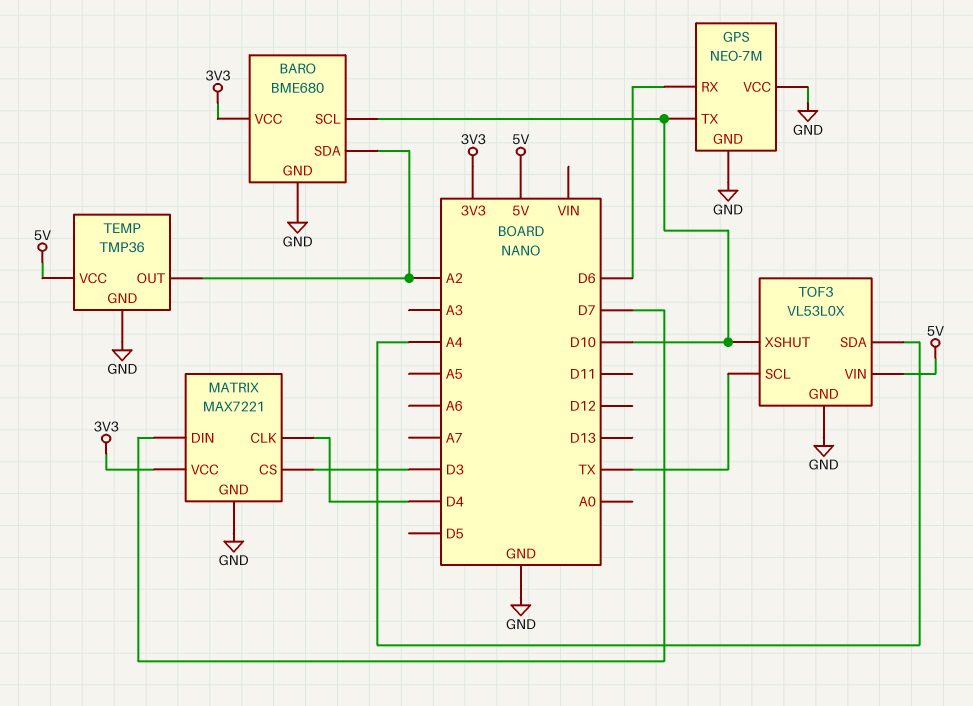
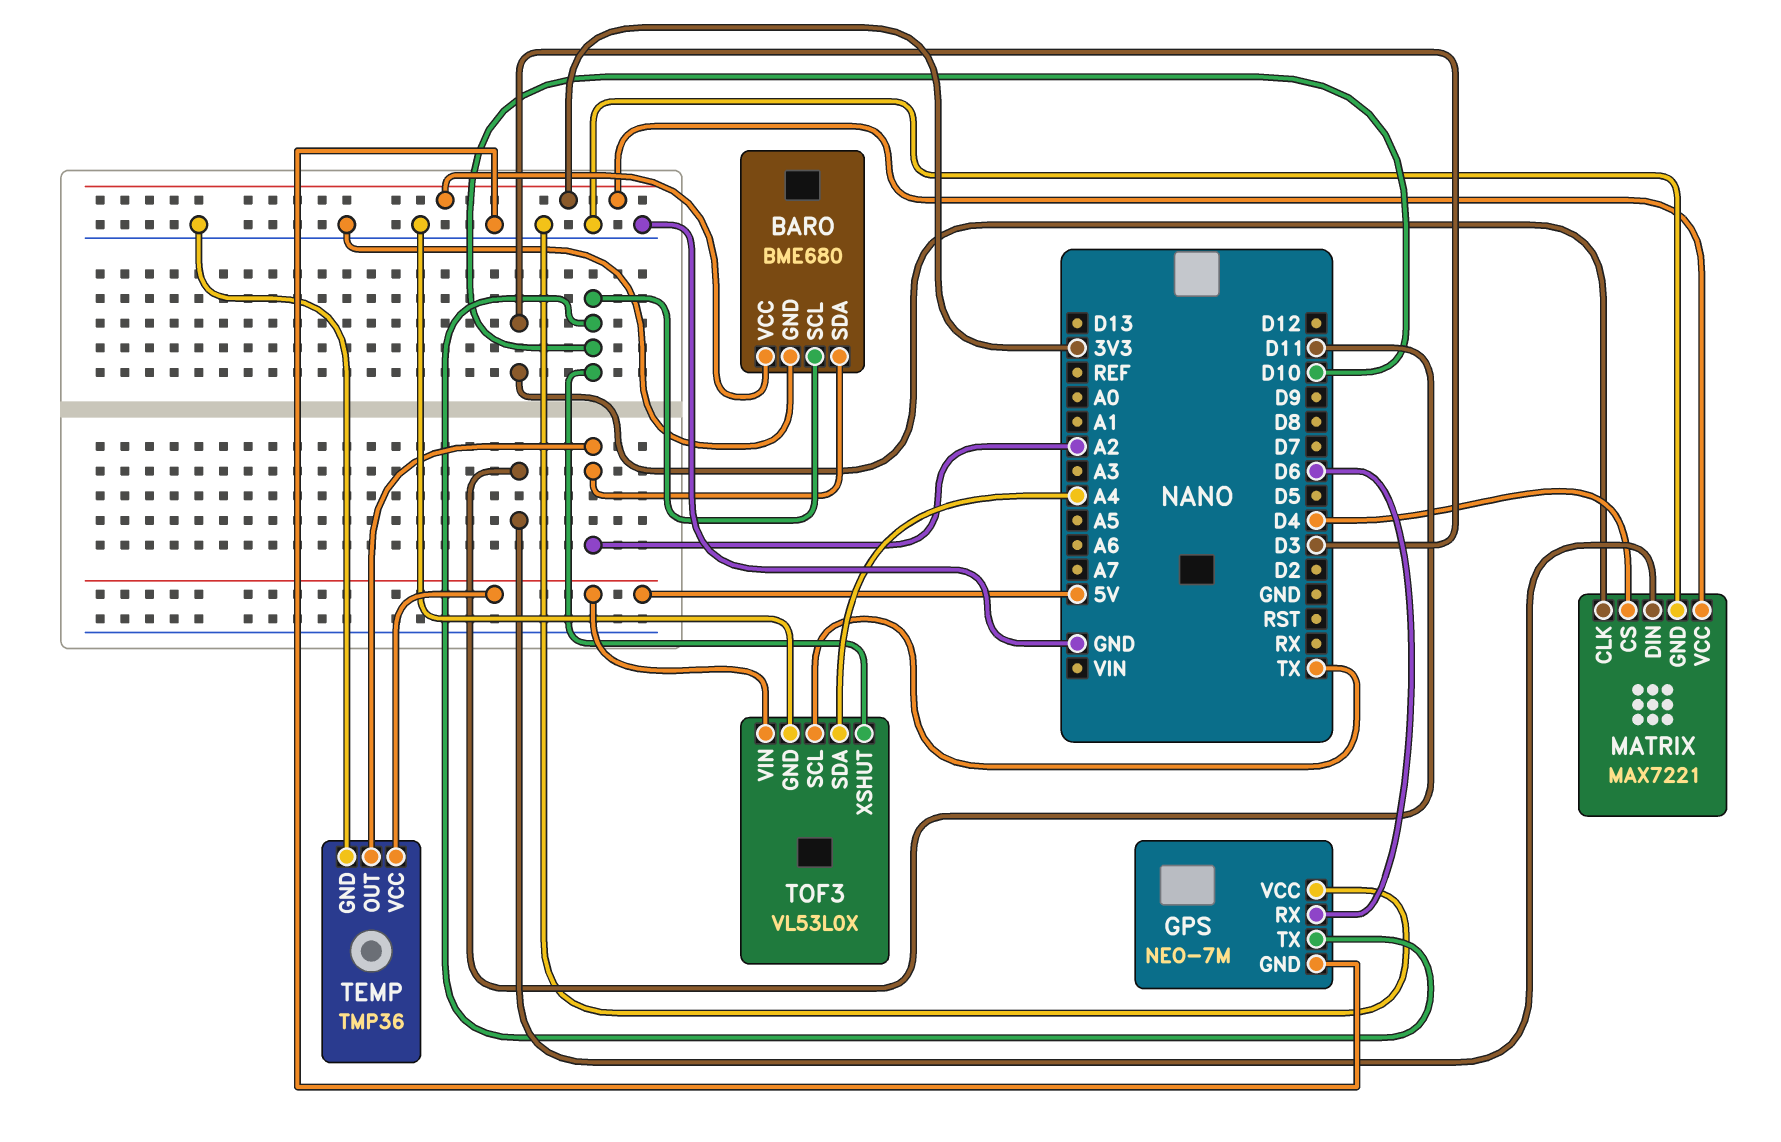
MATRIX pin CLK: D4 -> D3
MATRIX pin CS: D3 -> D4
MATRIX pin DIN: D7 -> D11

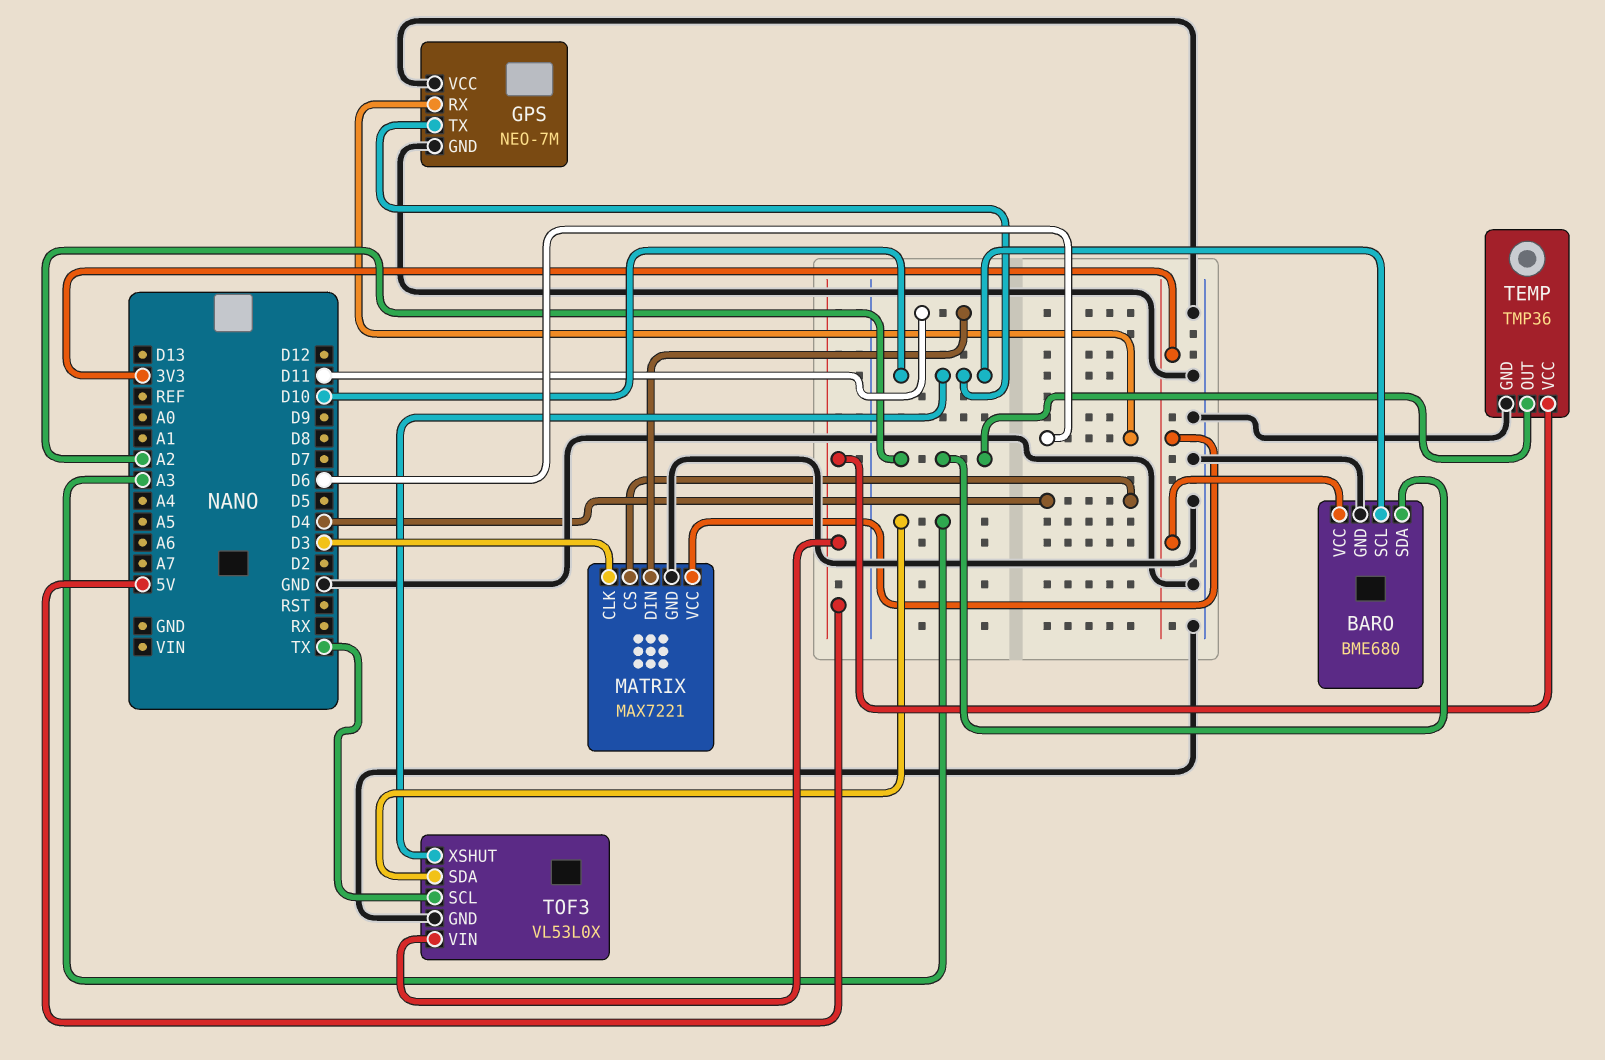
TOF3 pin SDA: A4 -> A3

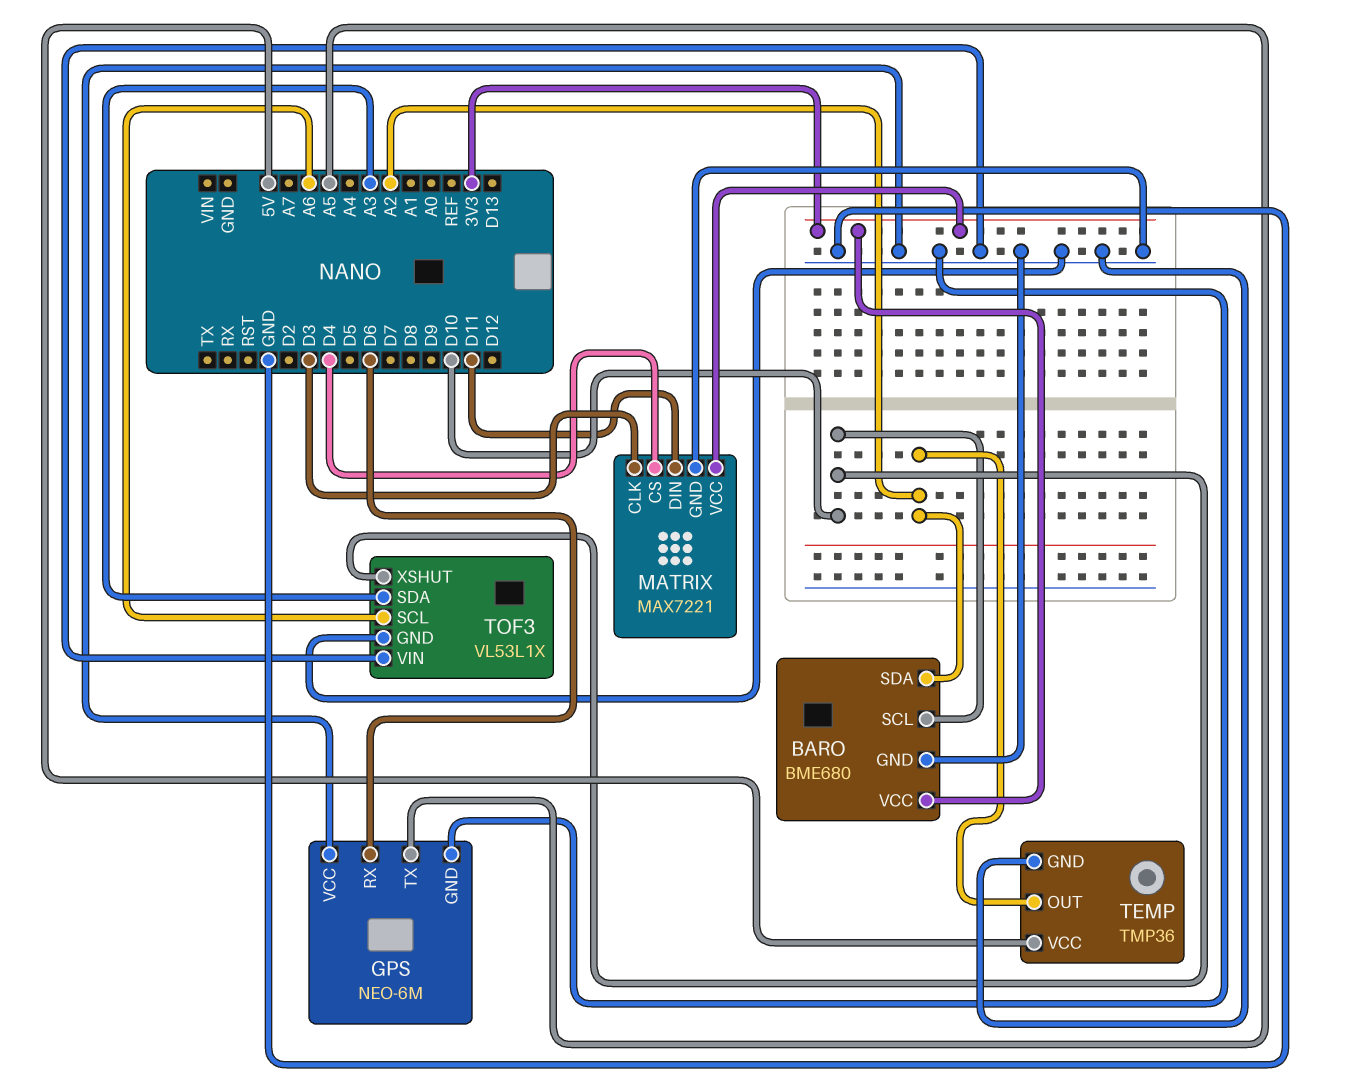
GPS: NEO-7M -> NEO-6M
GPS pin TX: D10 -> A5
TOF3: VL53L0X -> VL53L1X
TOF3 pin SCL: TX -> A6
TOF3 pin VIN: 5V -> GND

